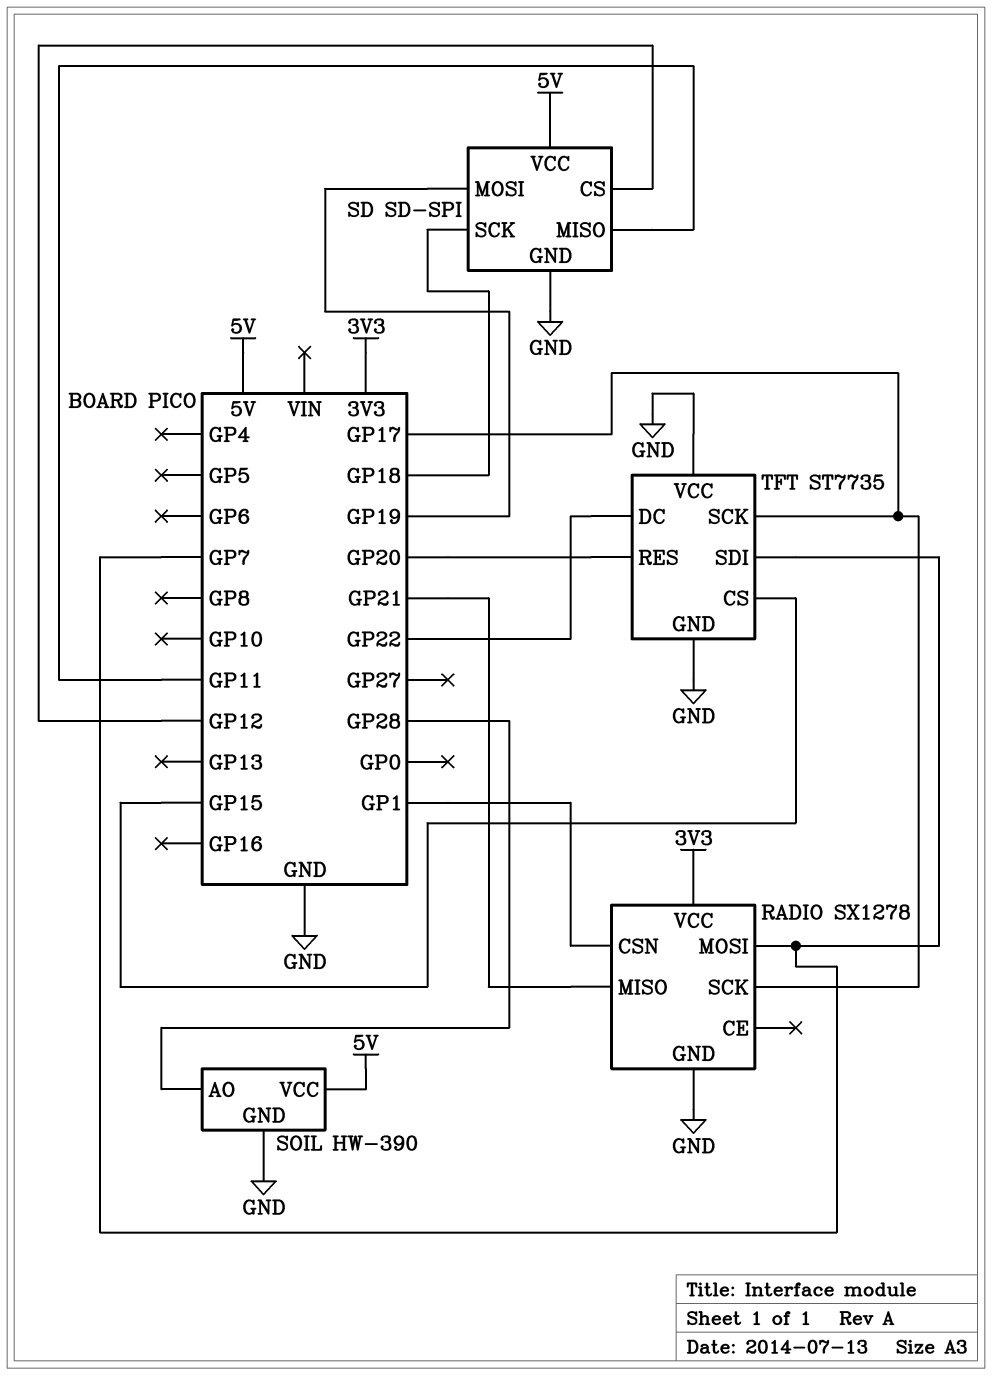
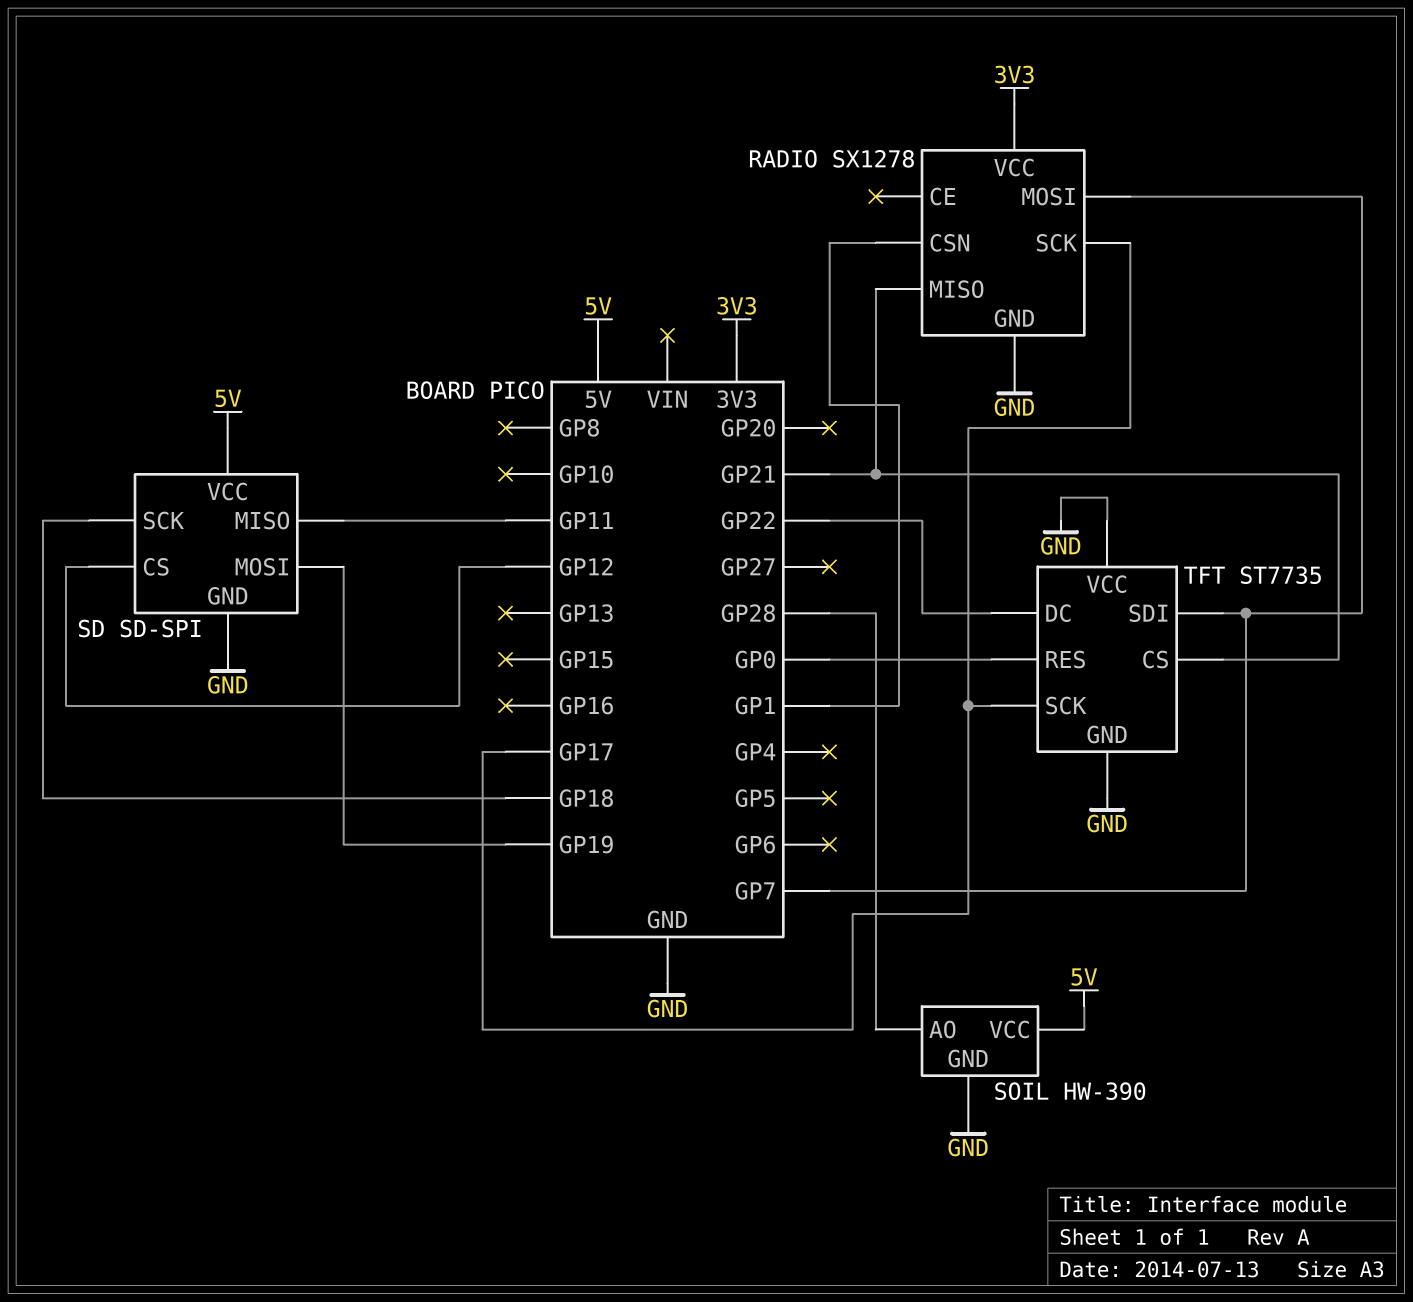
TFT pin CS: GP15 -> GP21
TFT pin RES: GP20 -> GP0

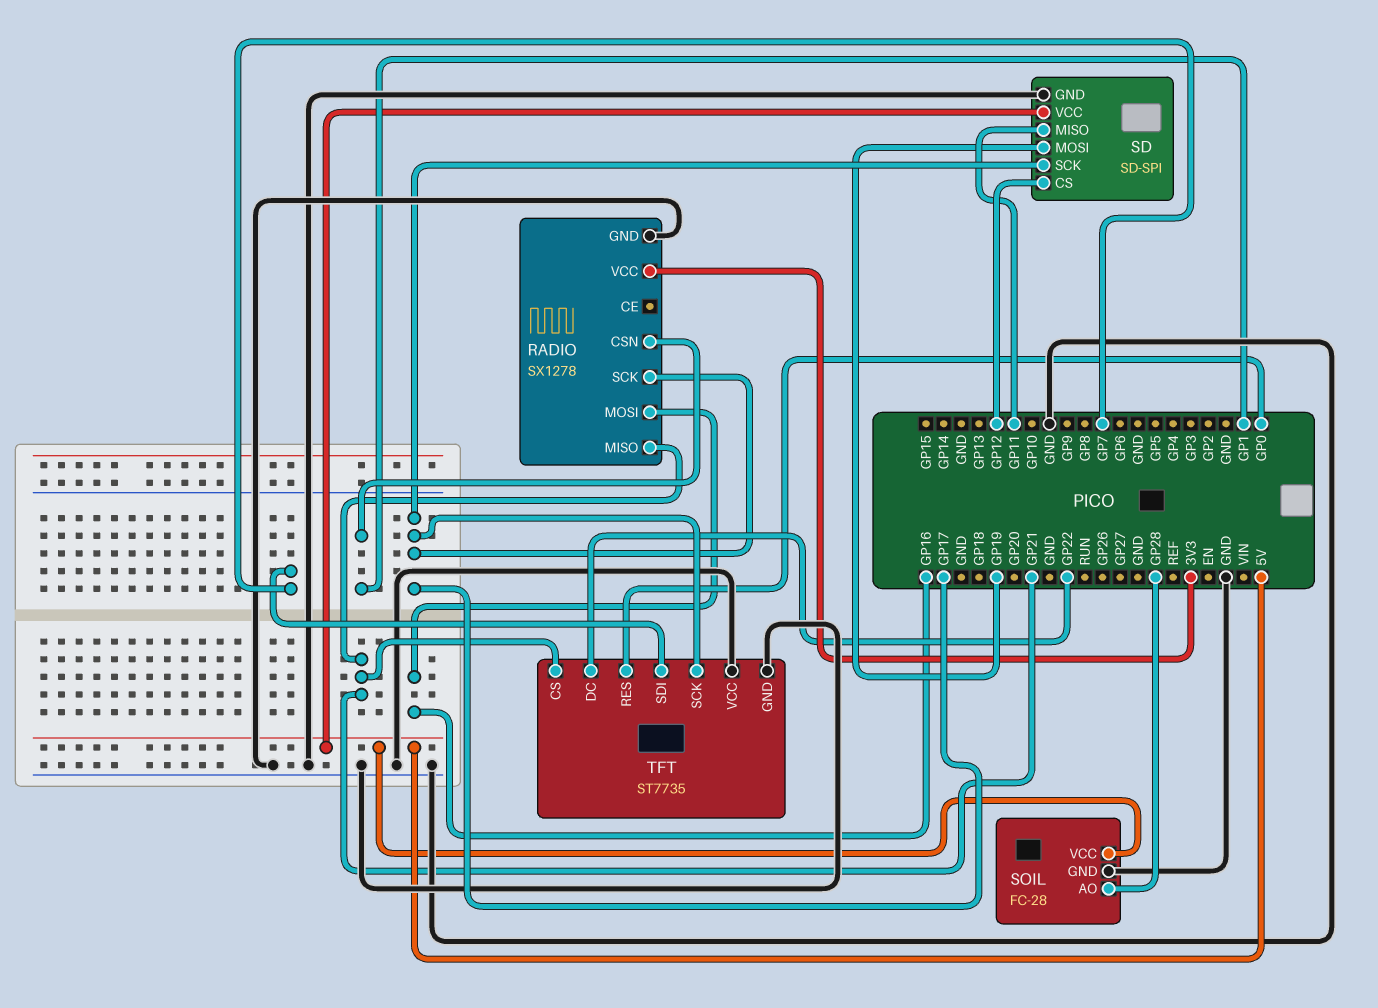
RADIO pin MOSI: GP7 -> GP16
SD pin SCK: GP18 -> GP17
SOIL: HW-390 -> FC-28

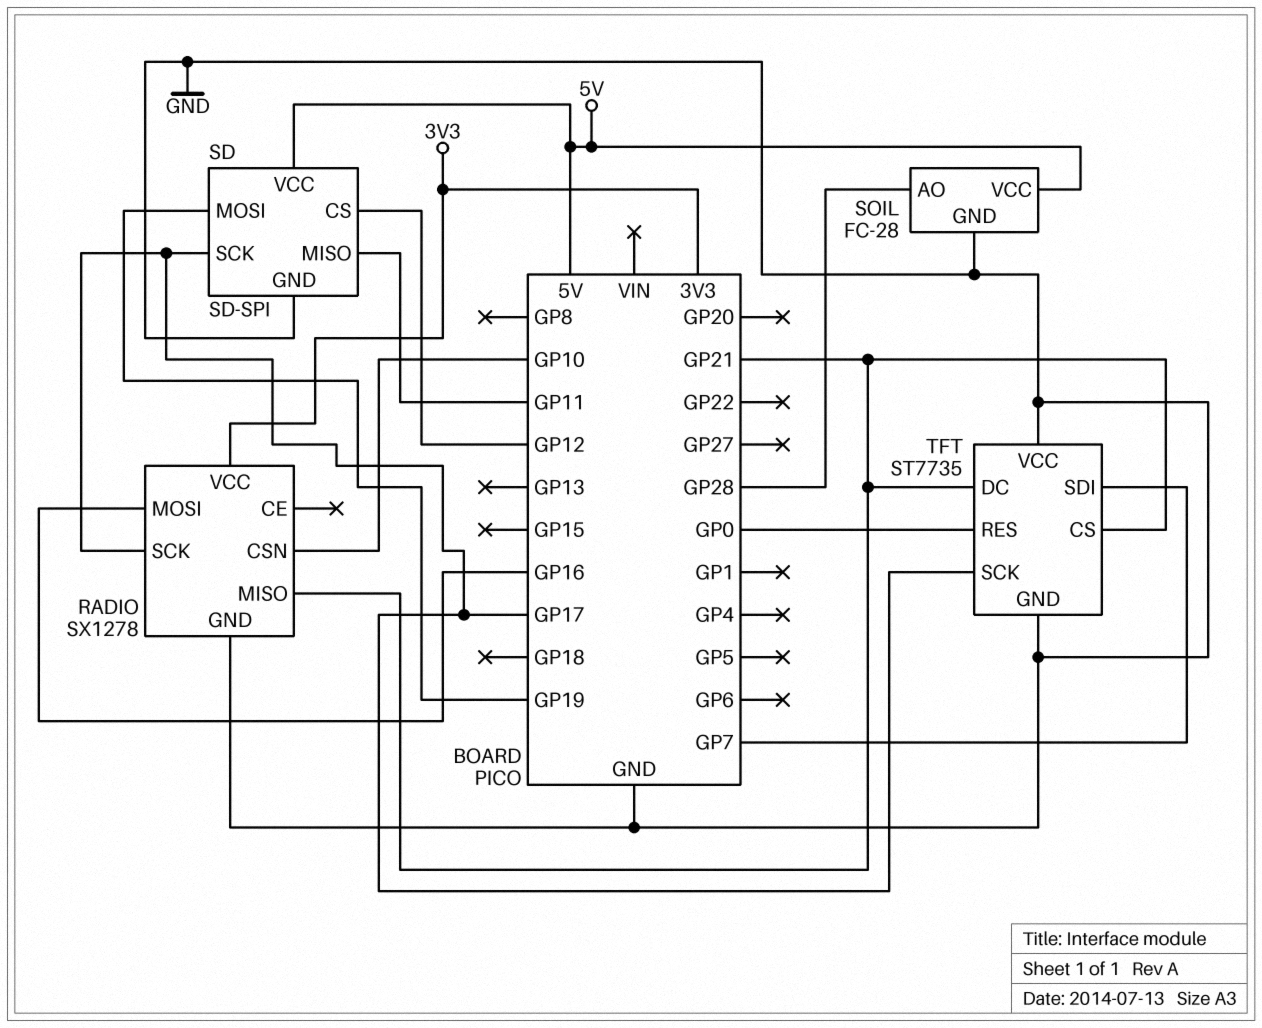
RADIO pin CSN: GP1 -> GP10
TFT pin DC: GP22 -> GP21

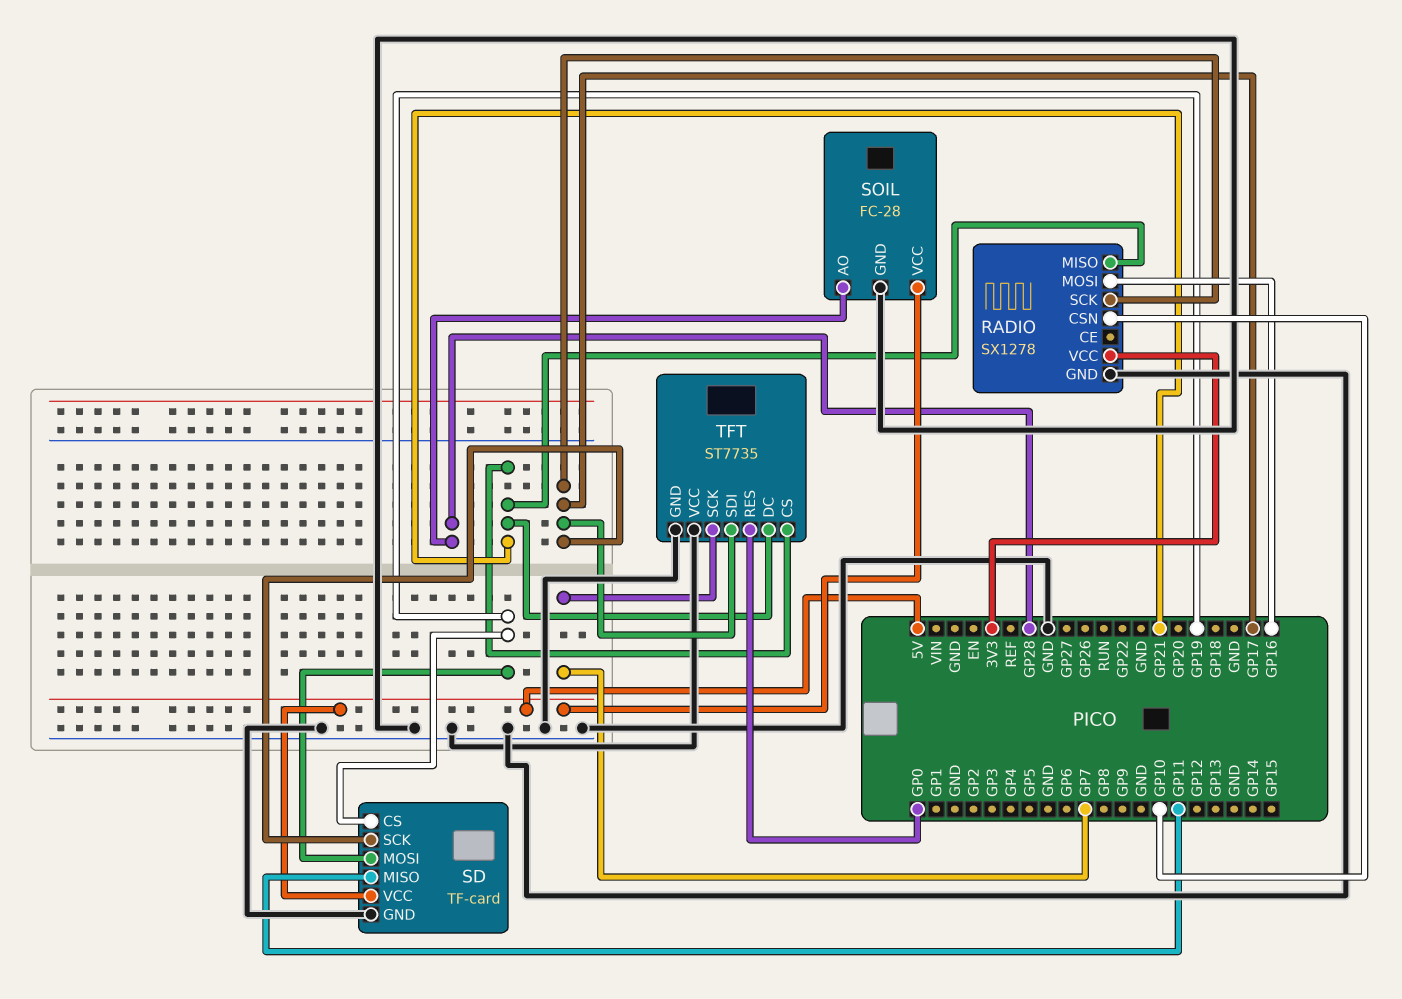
SD: SD-SPI -> TF-card
SD pin CS: GP12 -> GP19
TFT pin SCK: GP17 -> GP7
TFT pin SDI: GP7 -> GP17

